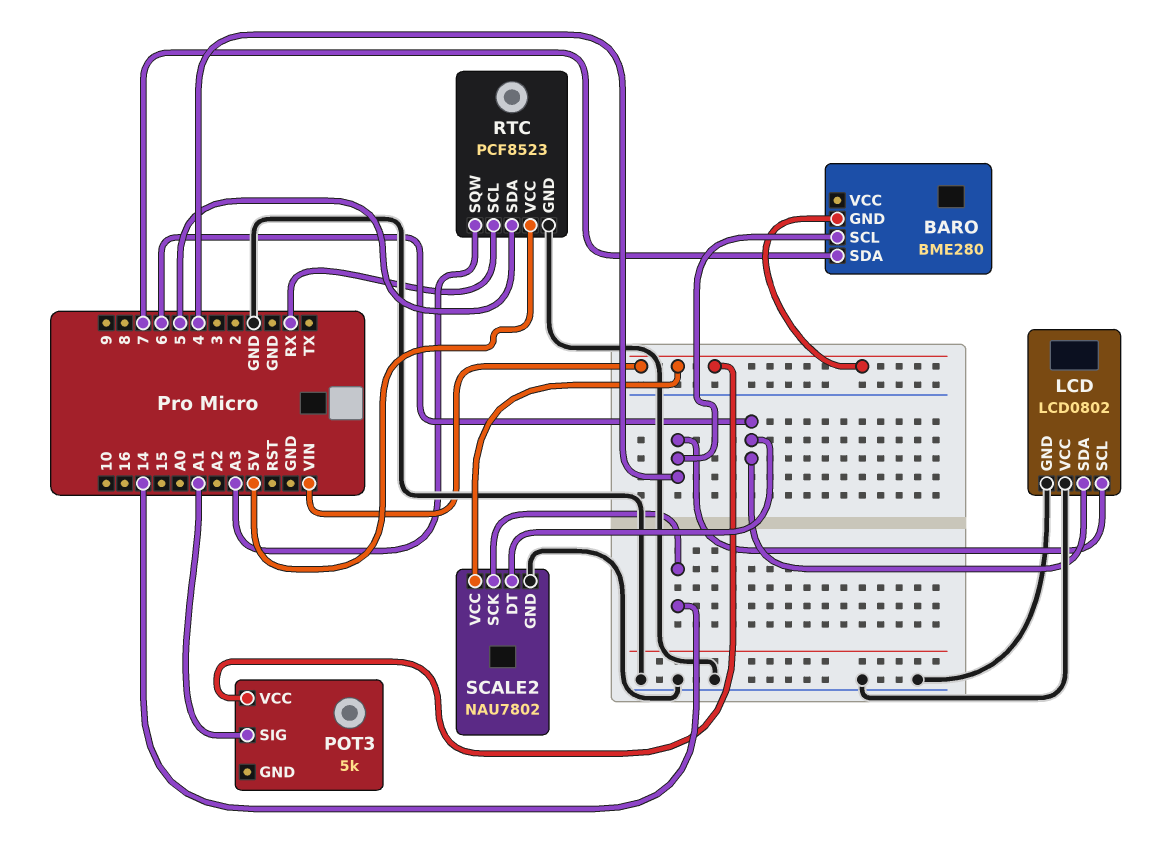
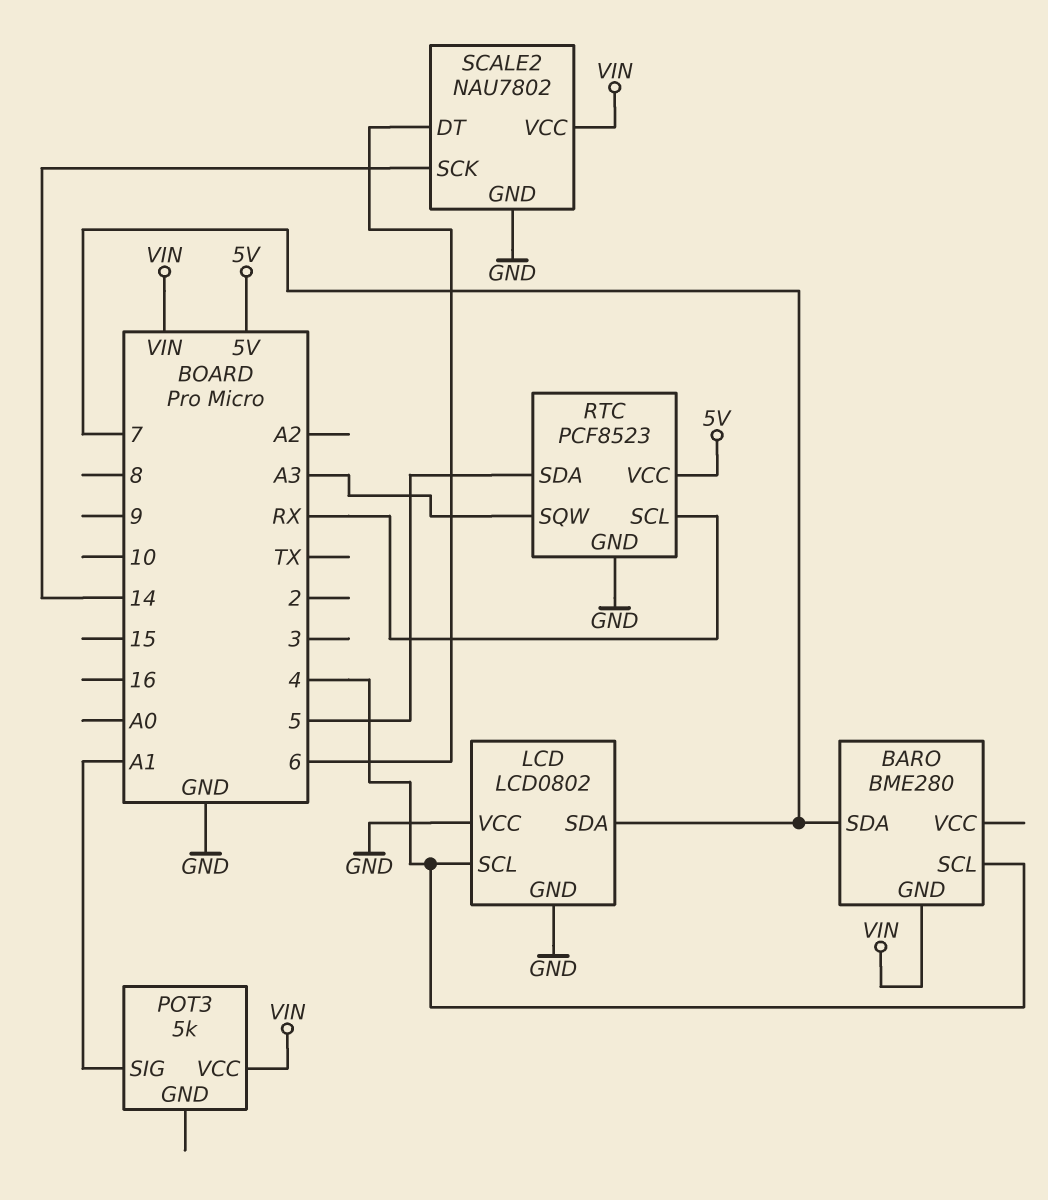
LCD pin SDA: 6 -> 7

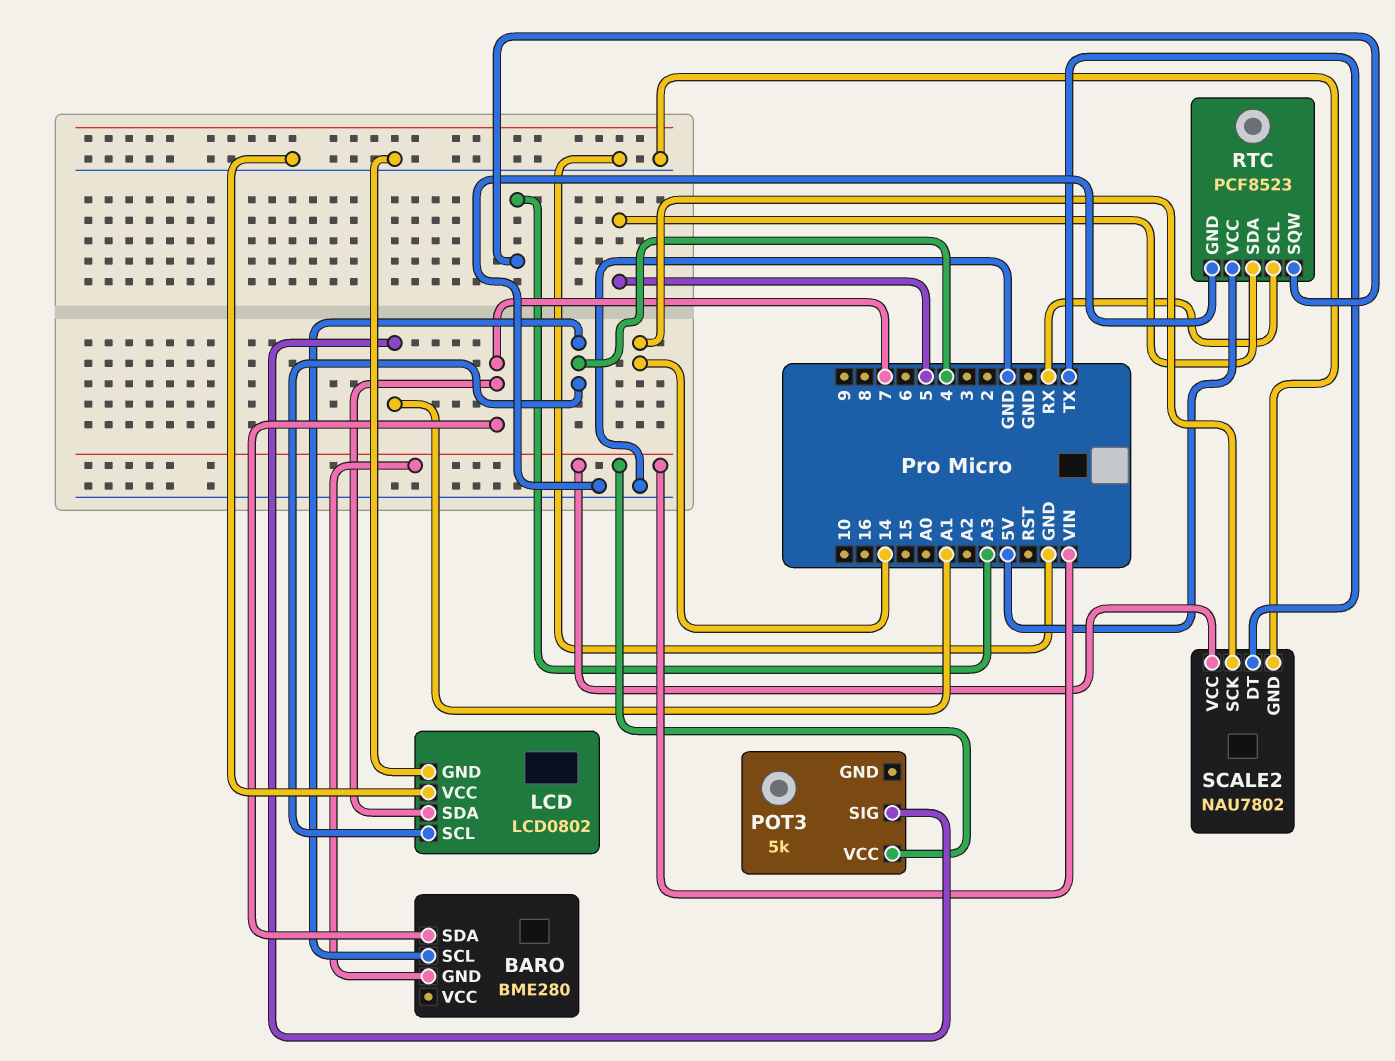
SCALE2 pin DT: 6 -> TX

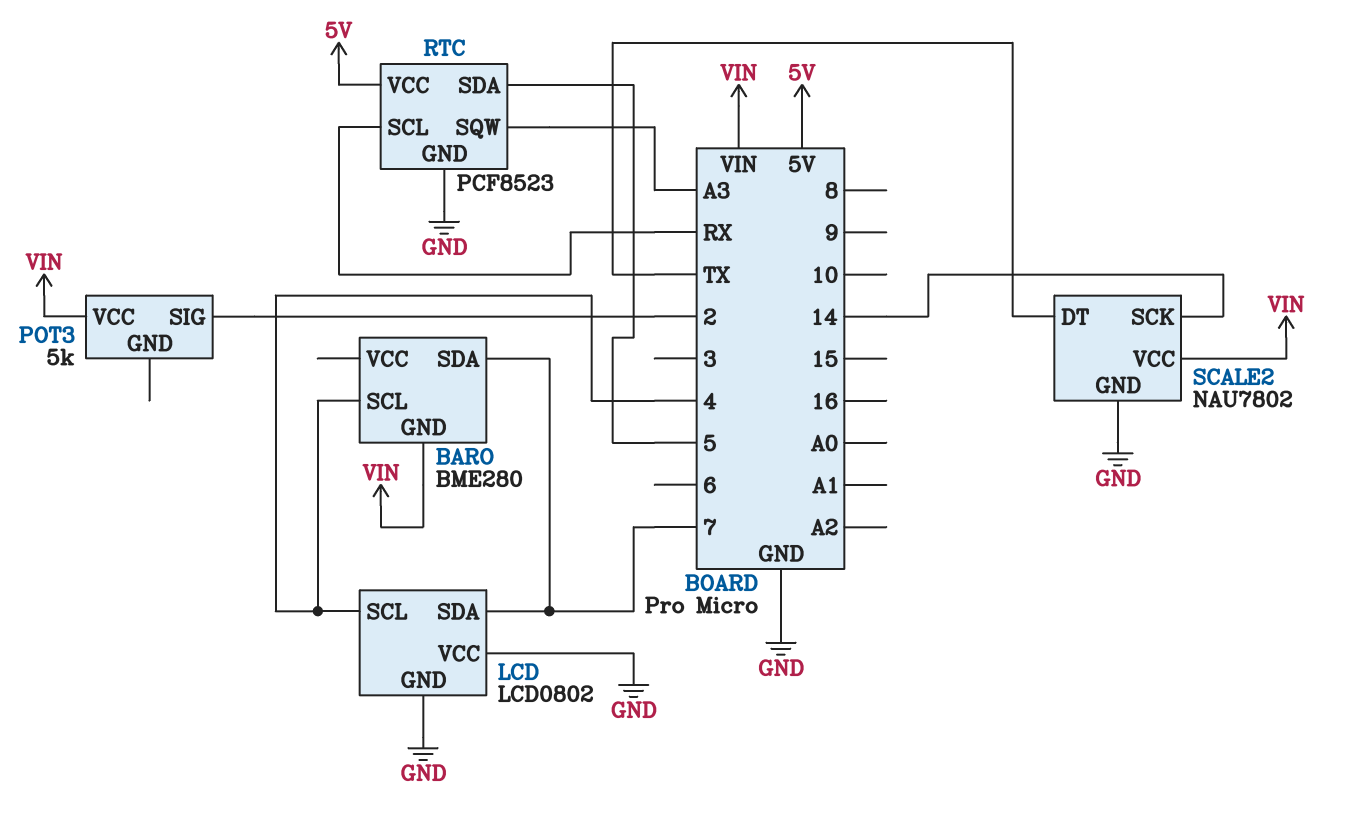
POT3 pin SIG: A1 -> 2

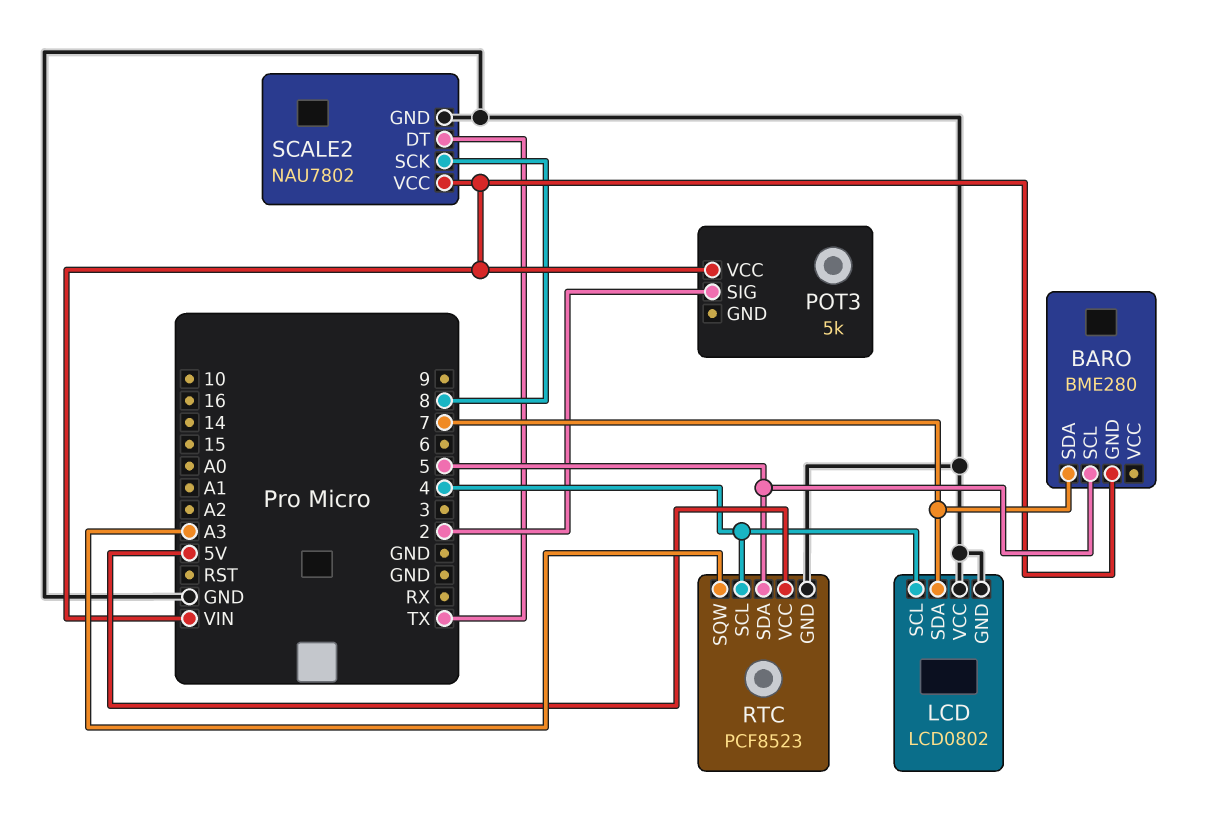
BARO pin SCL: 4 -> 5
RTC pin SCL: RX -> 4
SCALE2 pin SCK: 14 -> 8

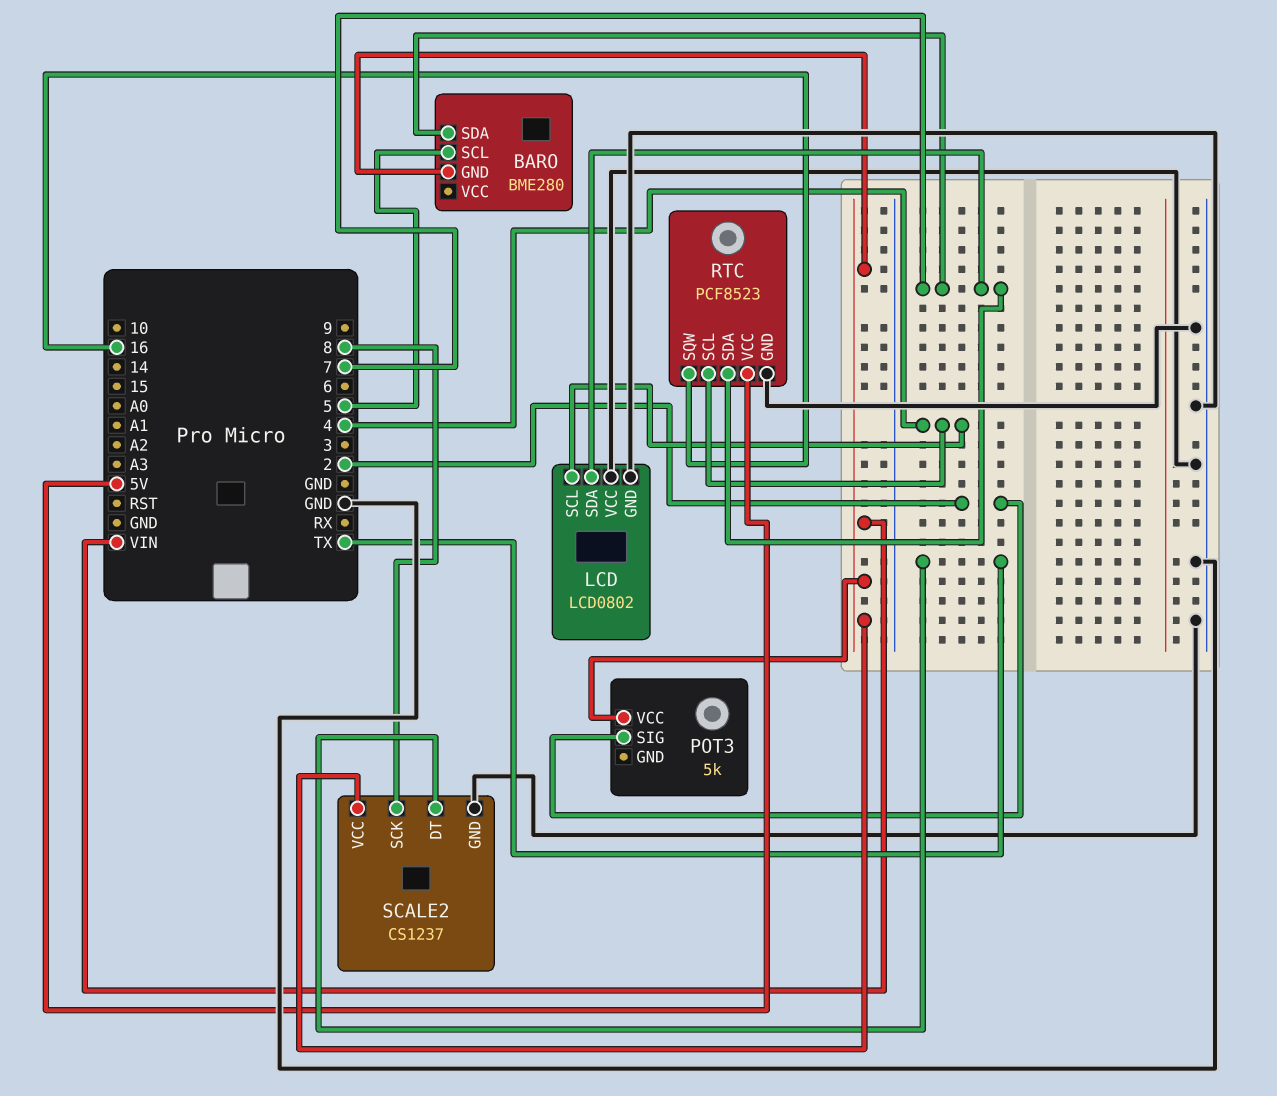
RTC pin SDA: 5 -> 7
RTC pin SQW: A3 -> 16
SCALE2: NAU7802 -> CS1237

